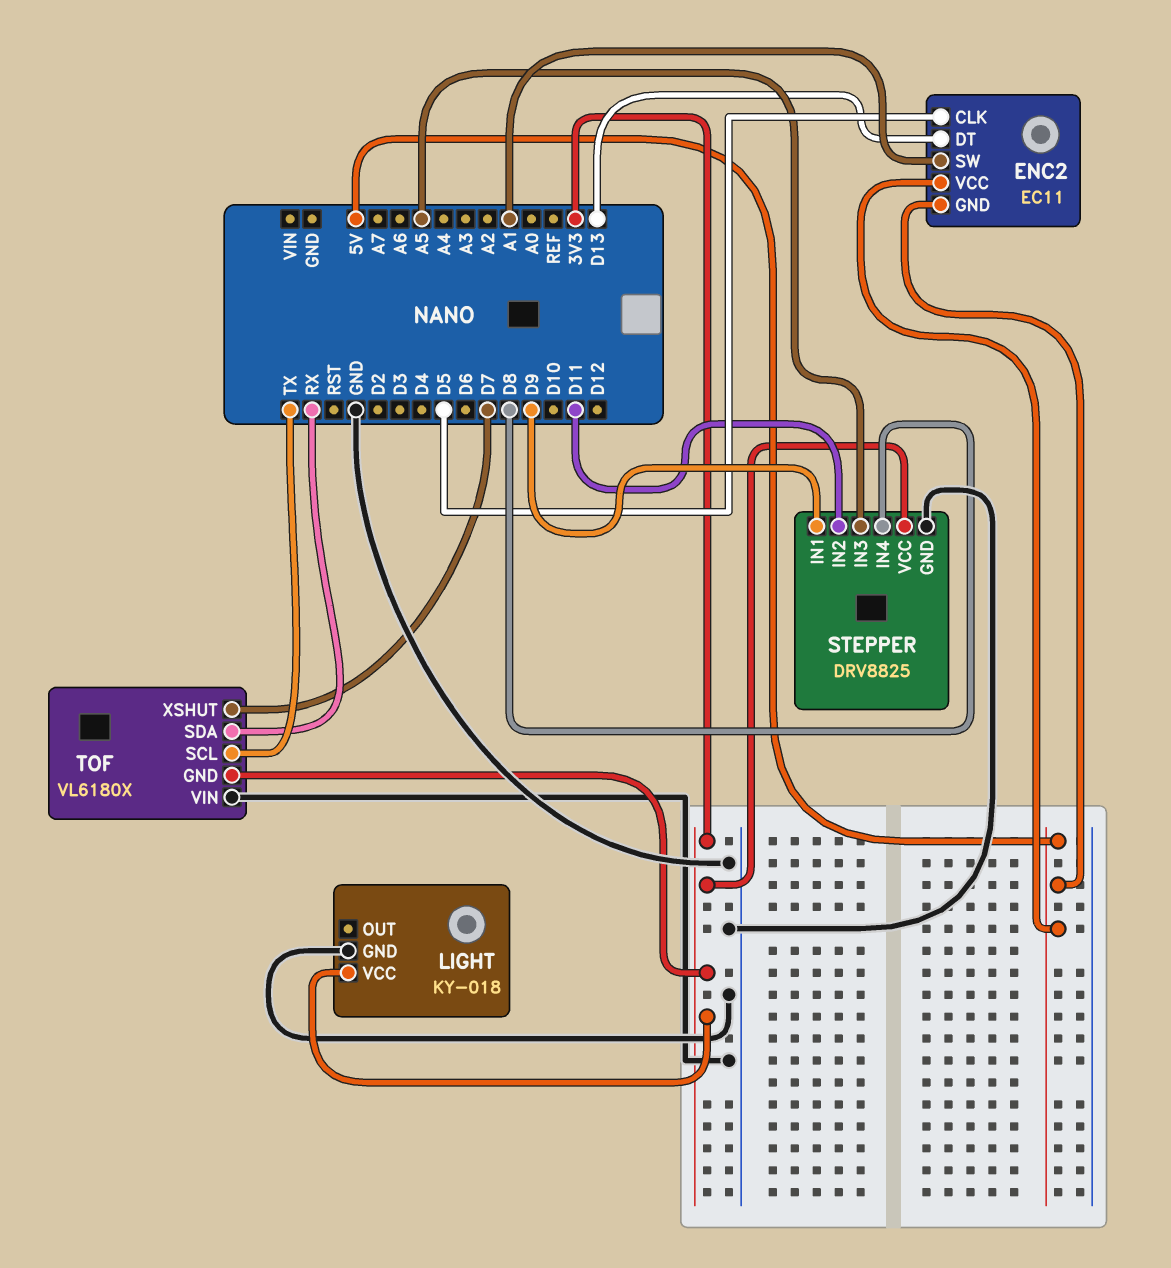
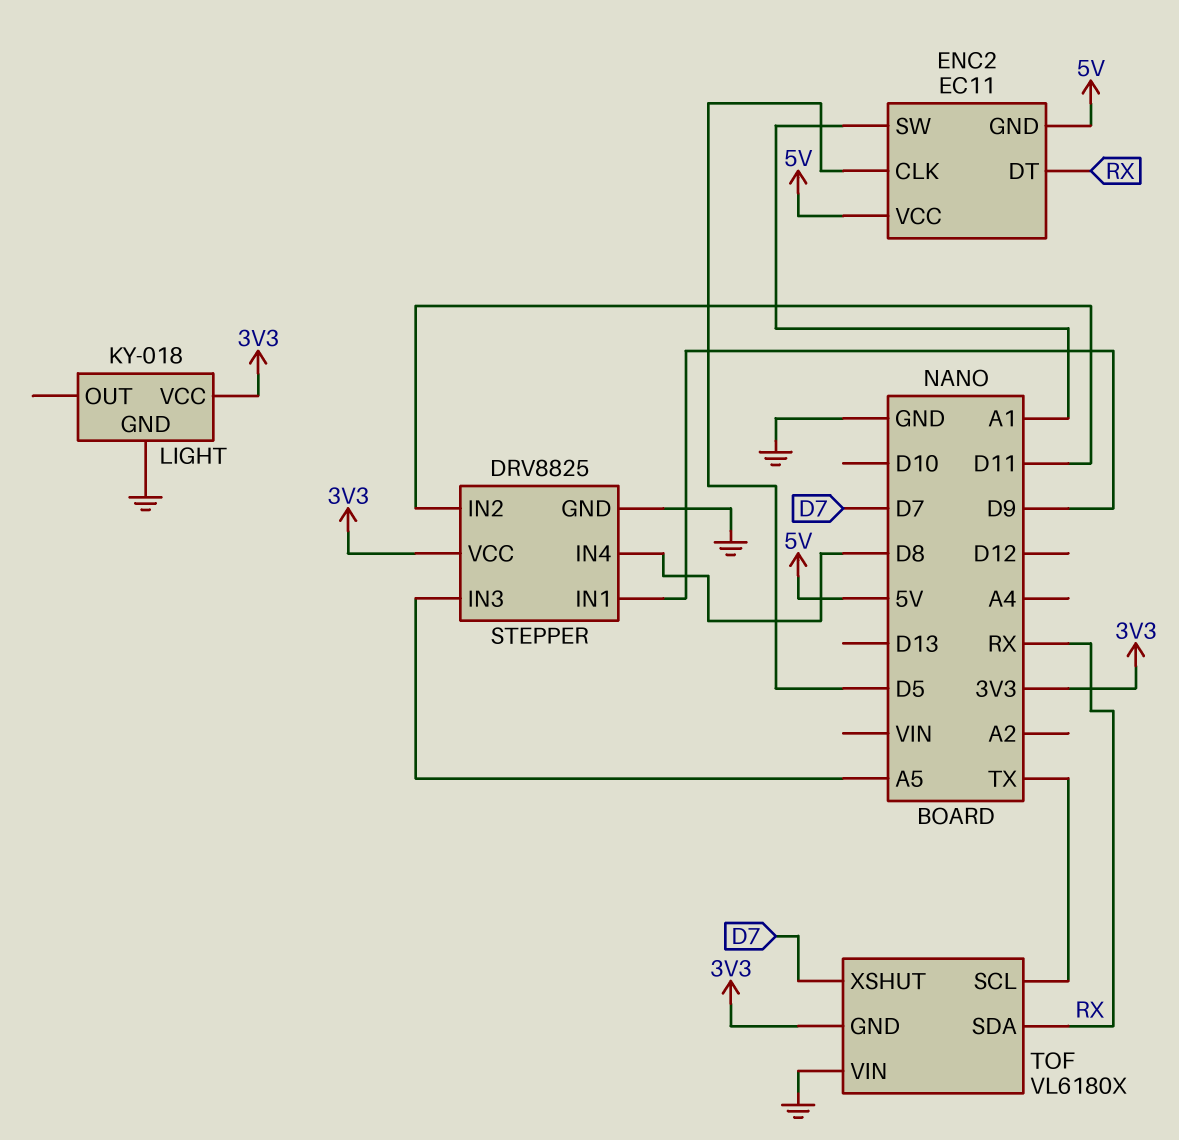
ENC2 pin DT: D13 -> RX

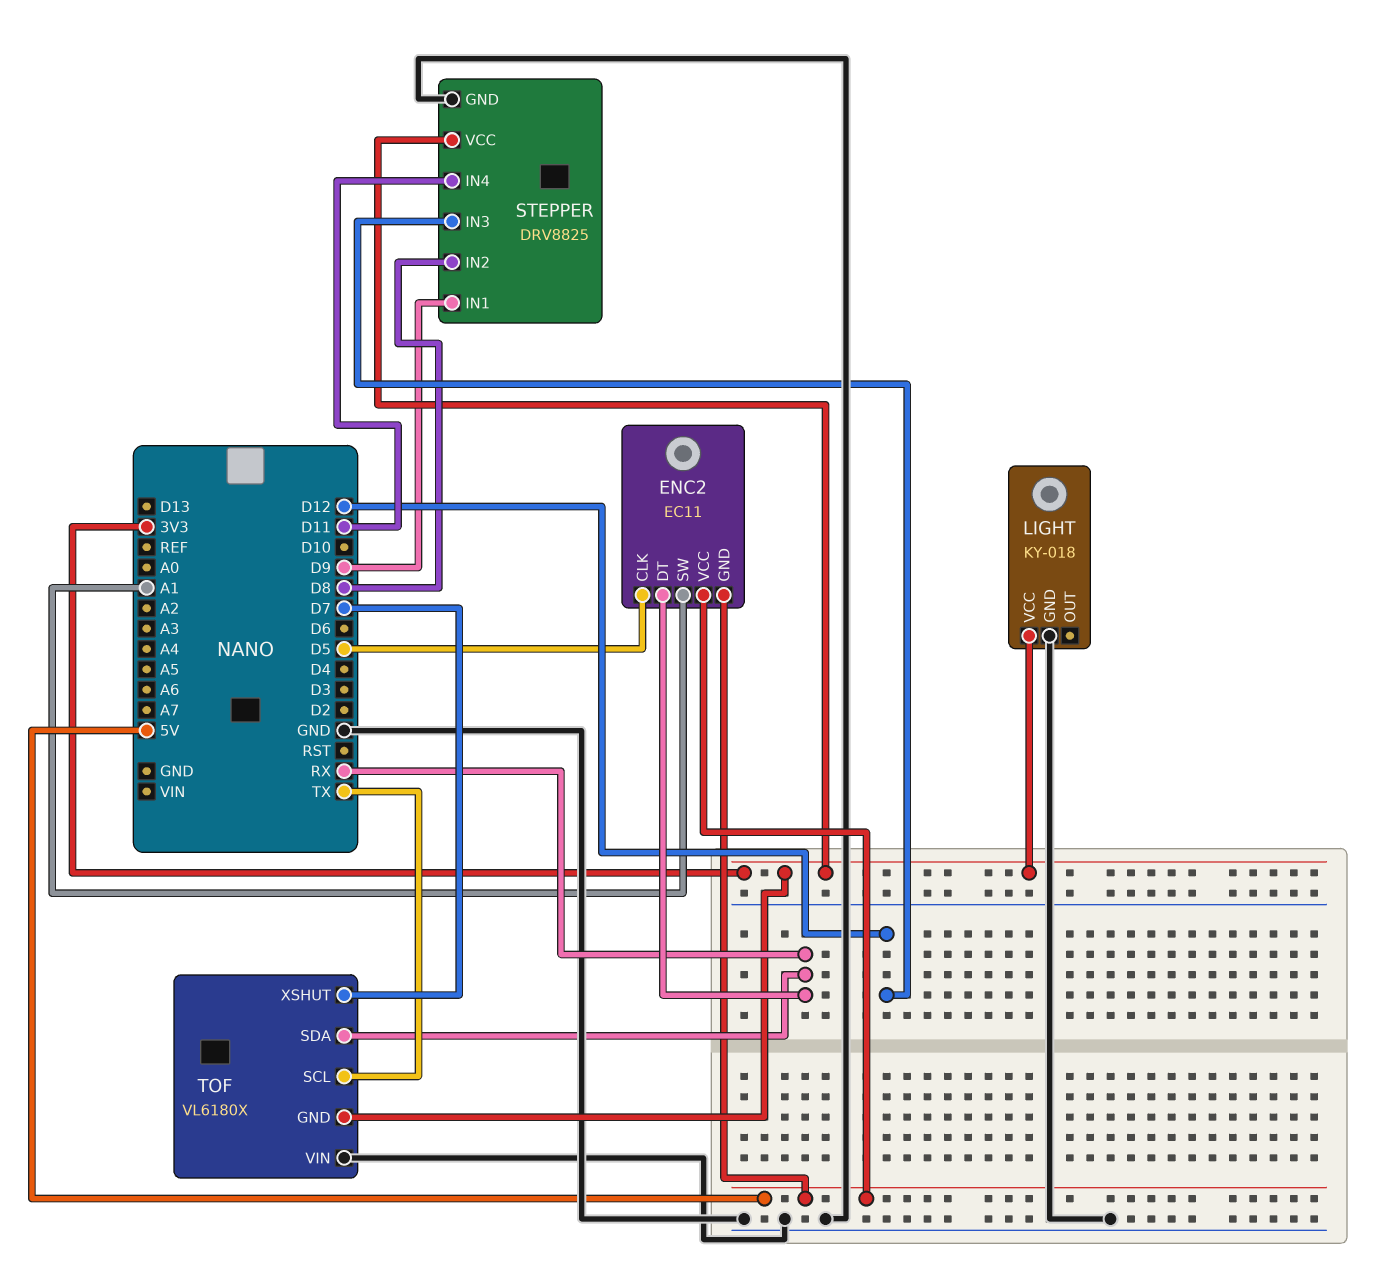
STEPPER pin IN2: D11 -> D8
STEPPER pin IN3: A5 -> D12
STEPPER pin IN4: D8 -> D11

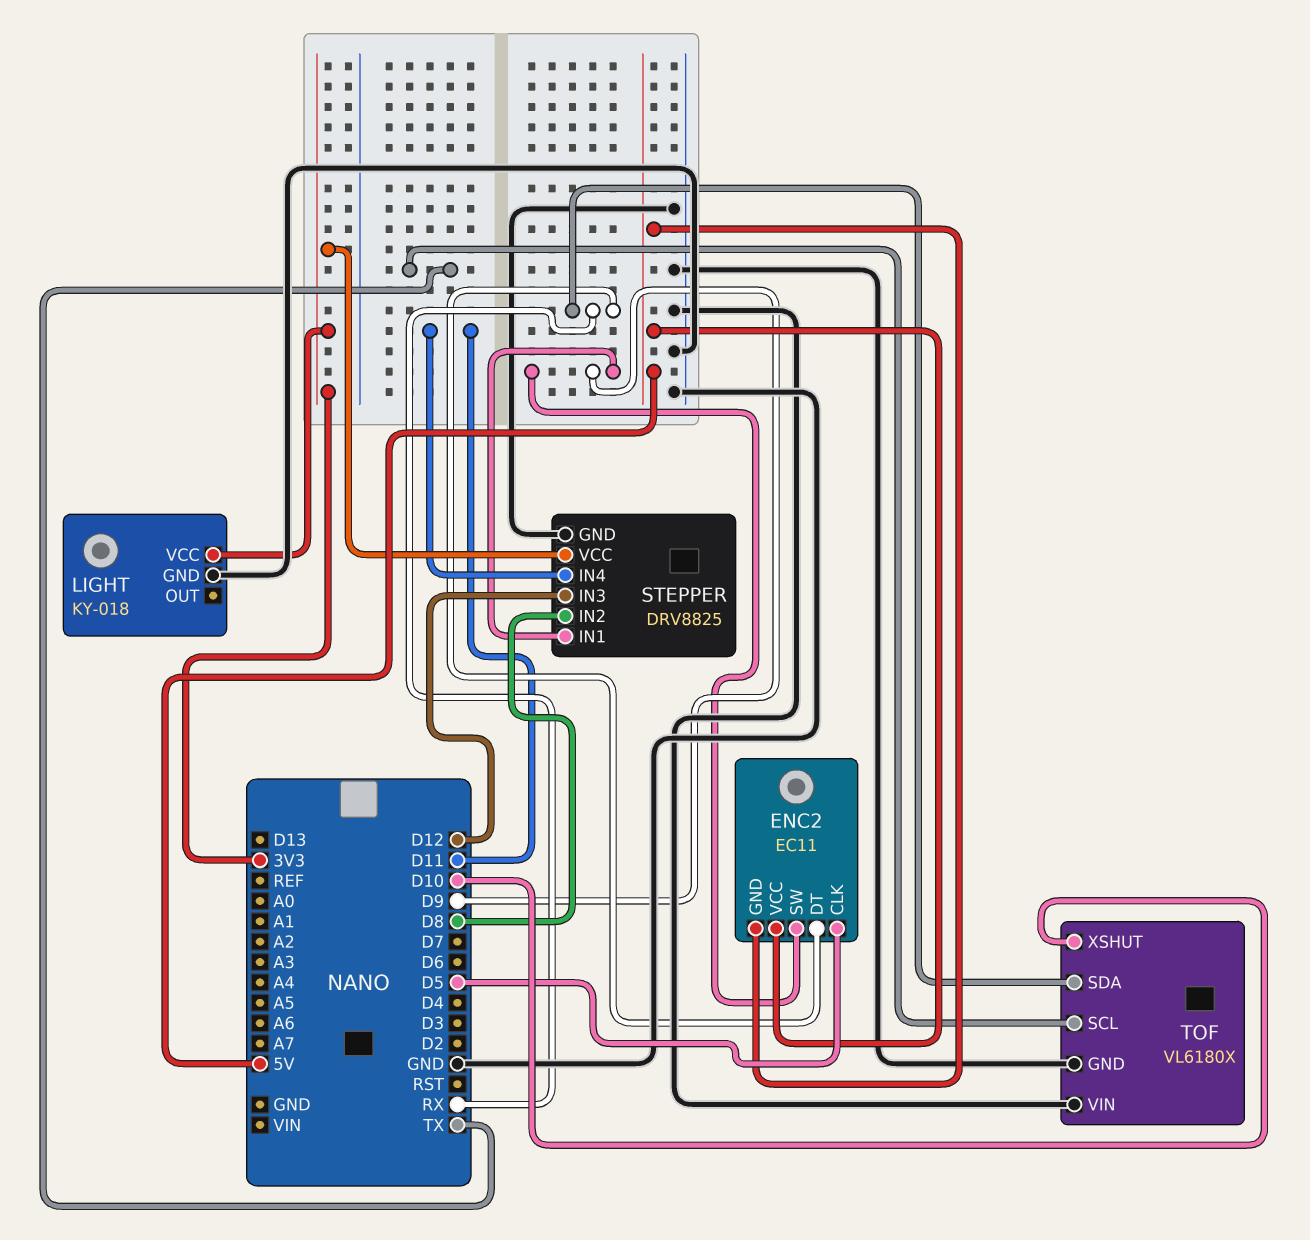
ENC2 pin SW: A1 -> D9
TOF pin GND: 3V3 -> GND
TOF pin XSHUT: D7 -> D10

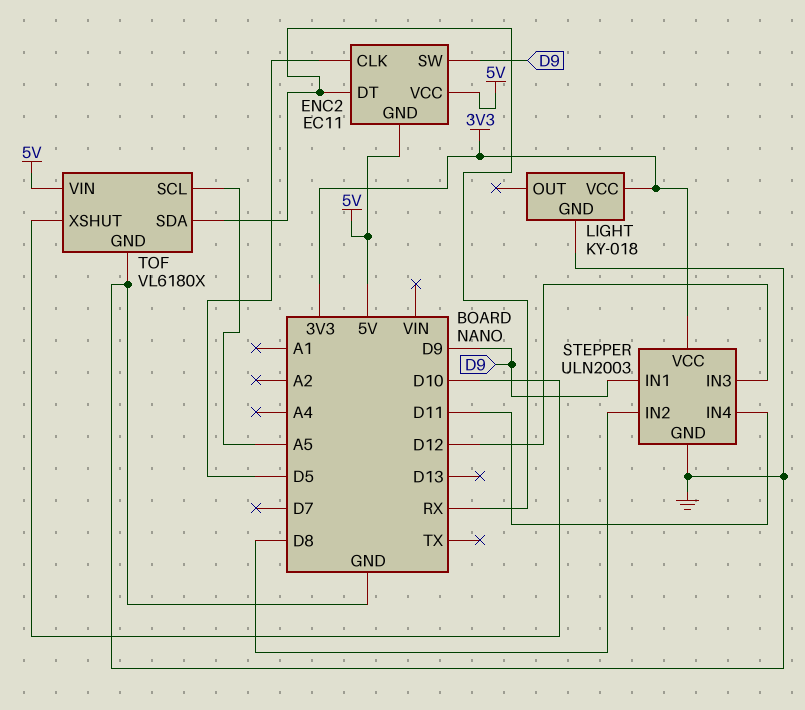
STEPPER: DRV8825 -> ULN2003
TOF pin SCL: TX -> A5
TOF pin VIN: GND -> 5V

